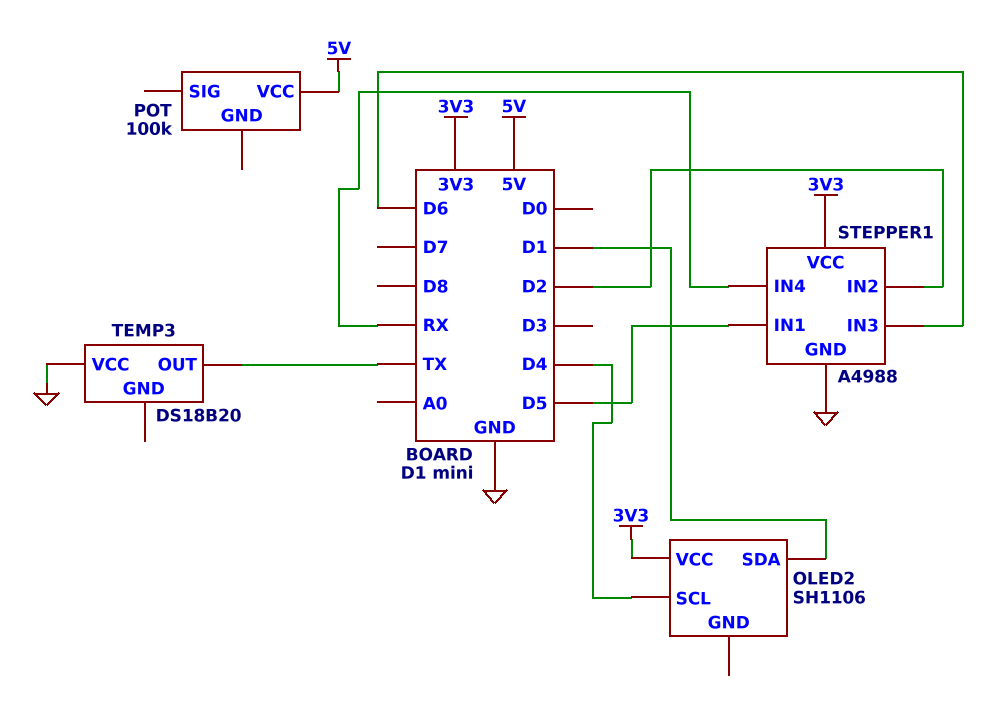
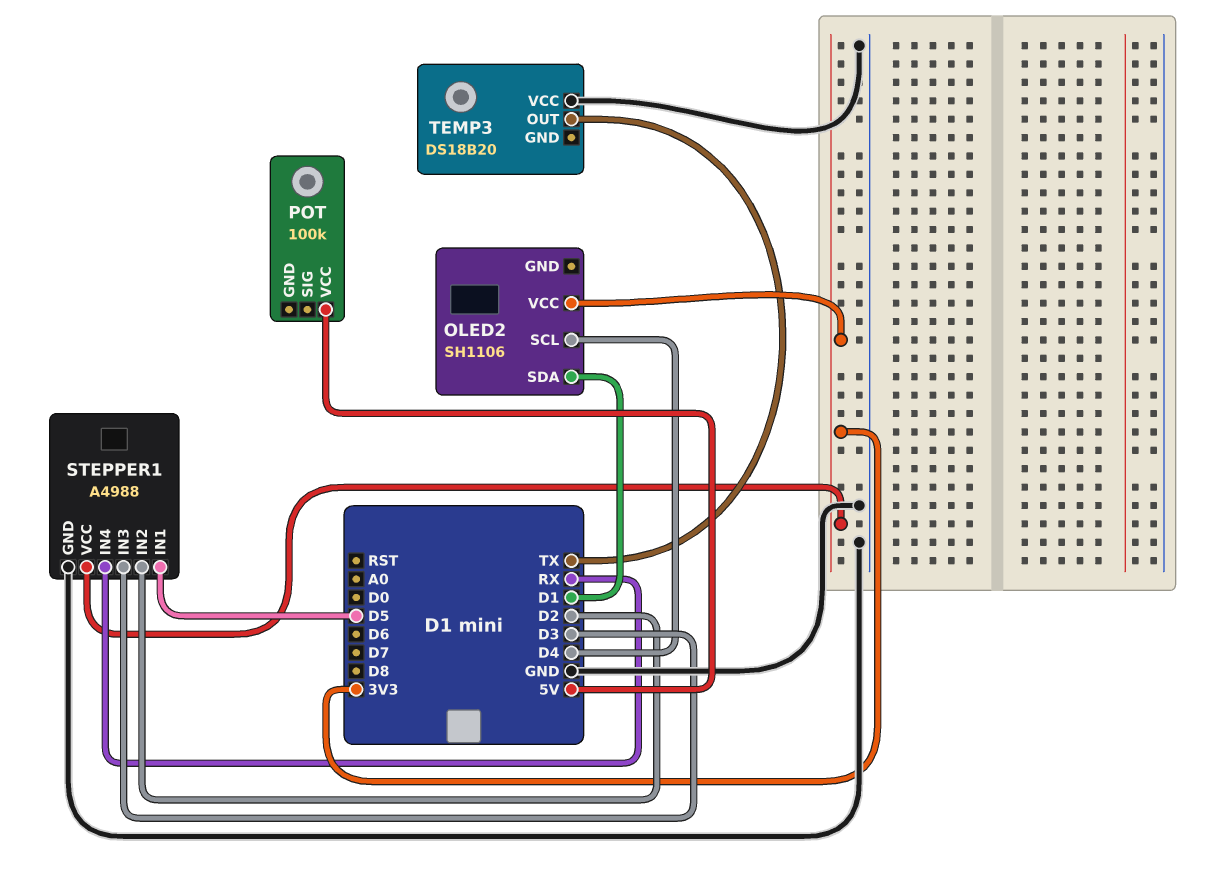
STEPPER1 pin IN3: D6 -> D3

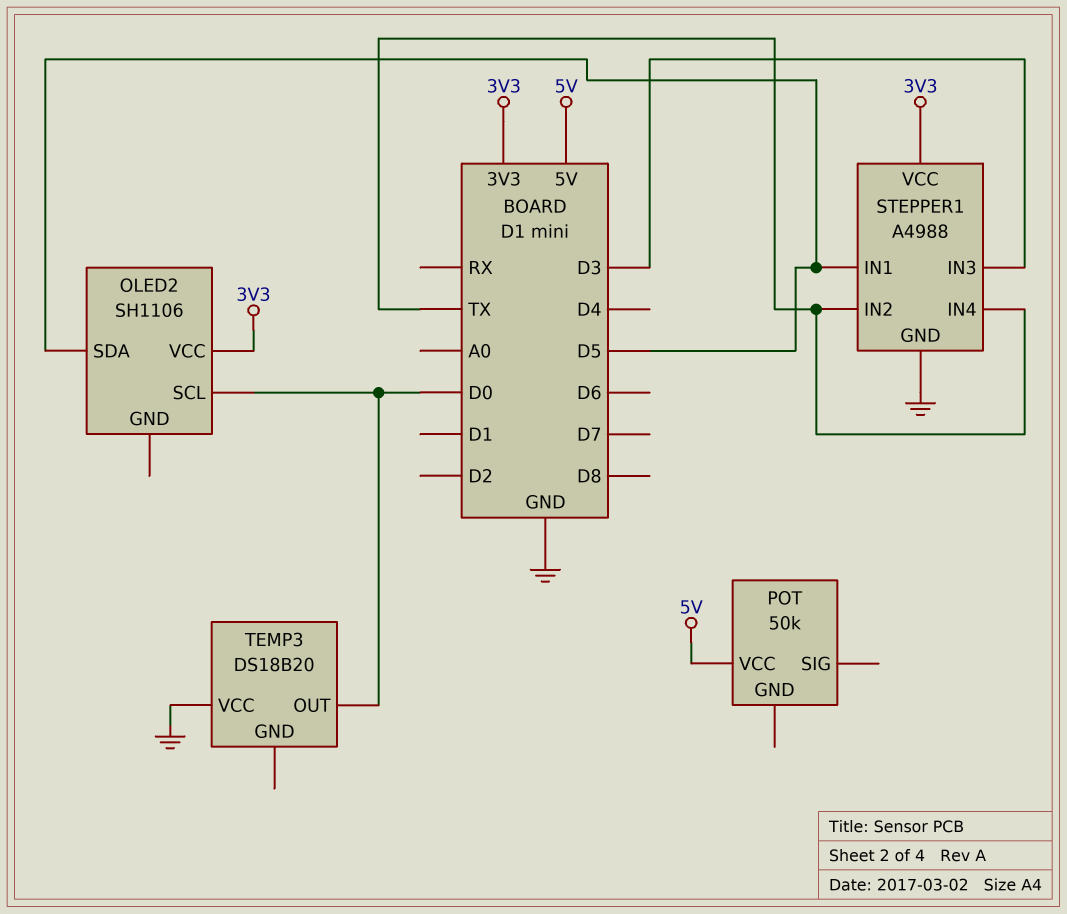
OLED2 pin SCL: D4 -> D0
OLED2 pin SDA: D1 -> D5
POT: 100k -> 50k
STEPPER1 pin IN2: D2 -> TX
STEPPER1 pin IN4: RX -> TX
TEMP3 pin OUT: TX -> D0

